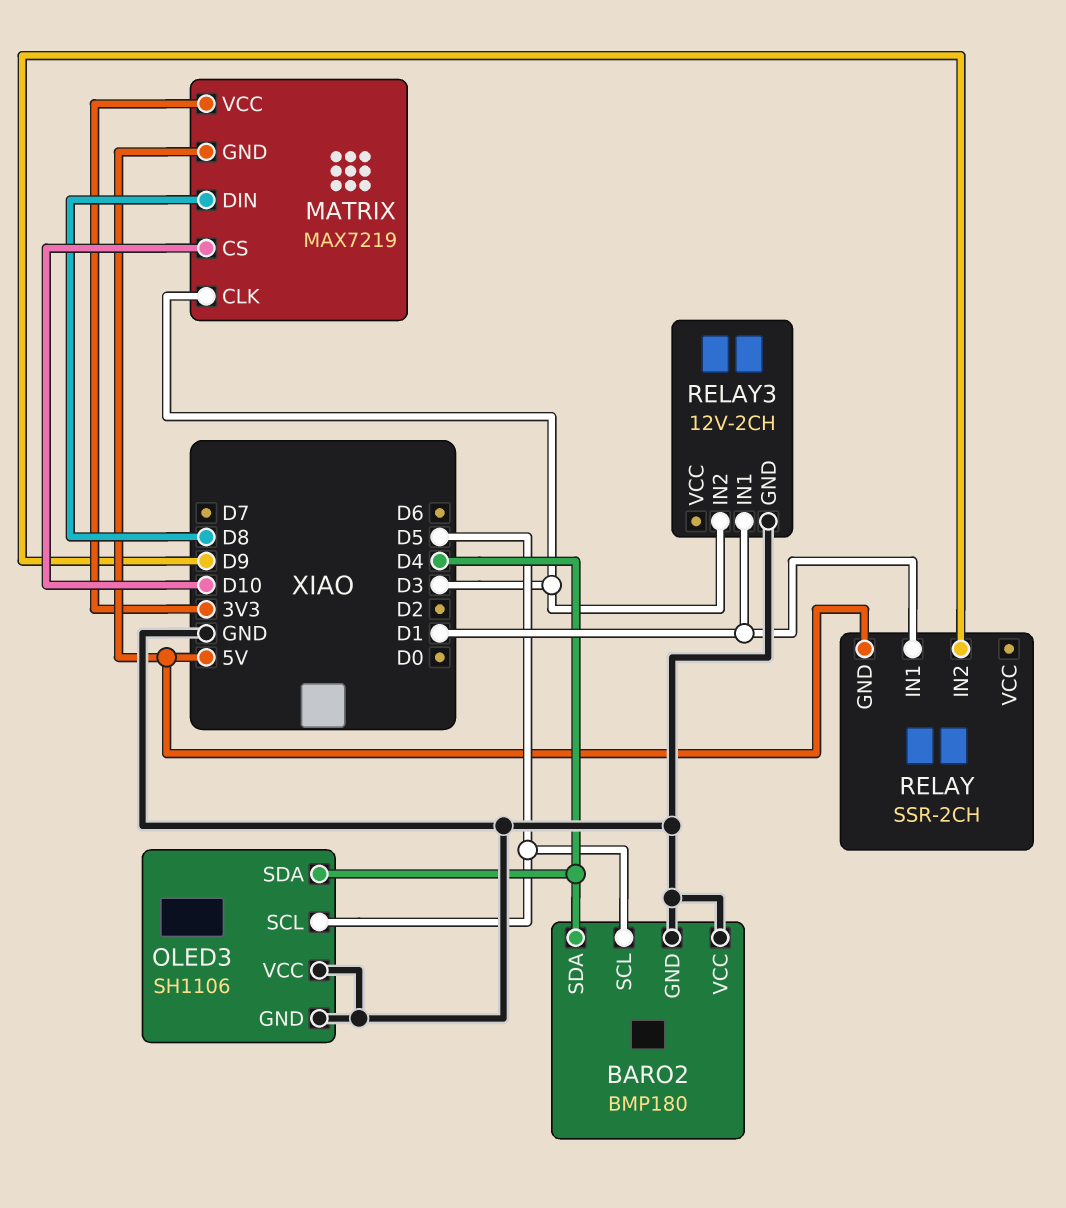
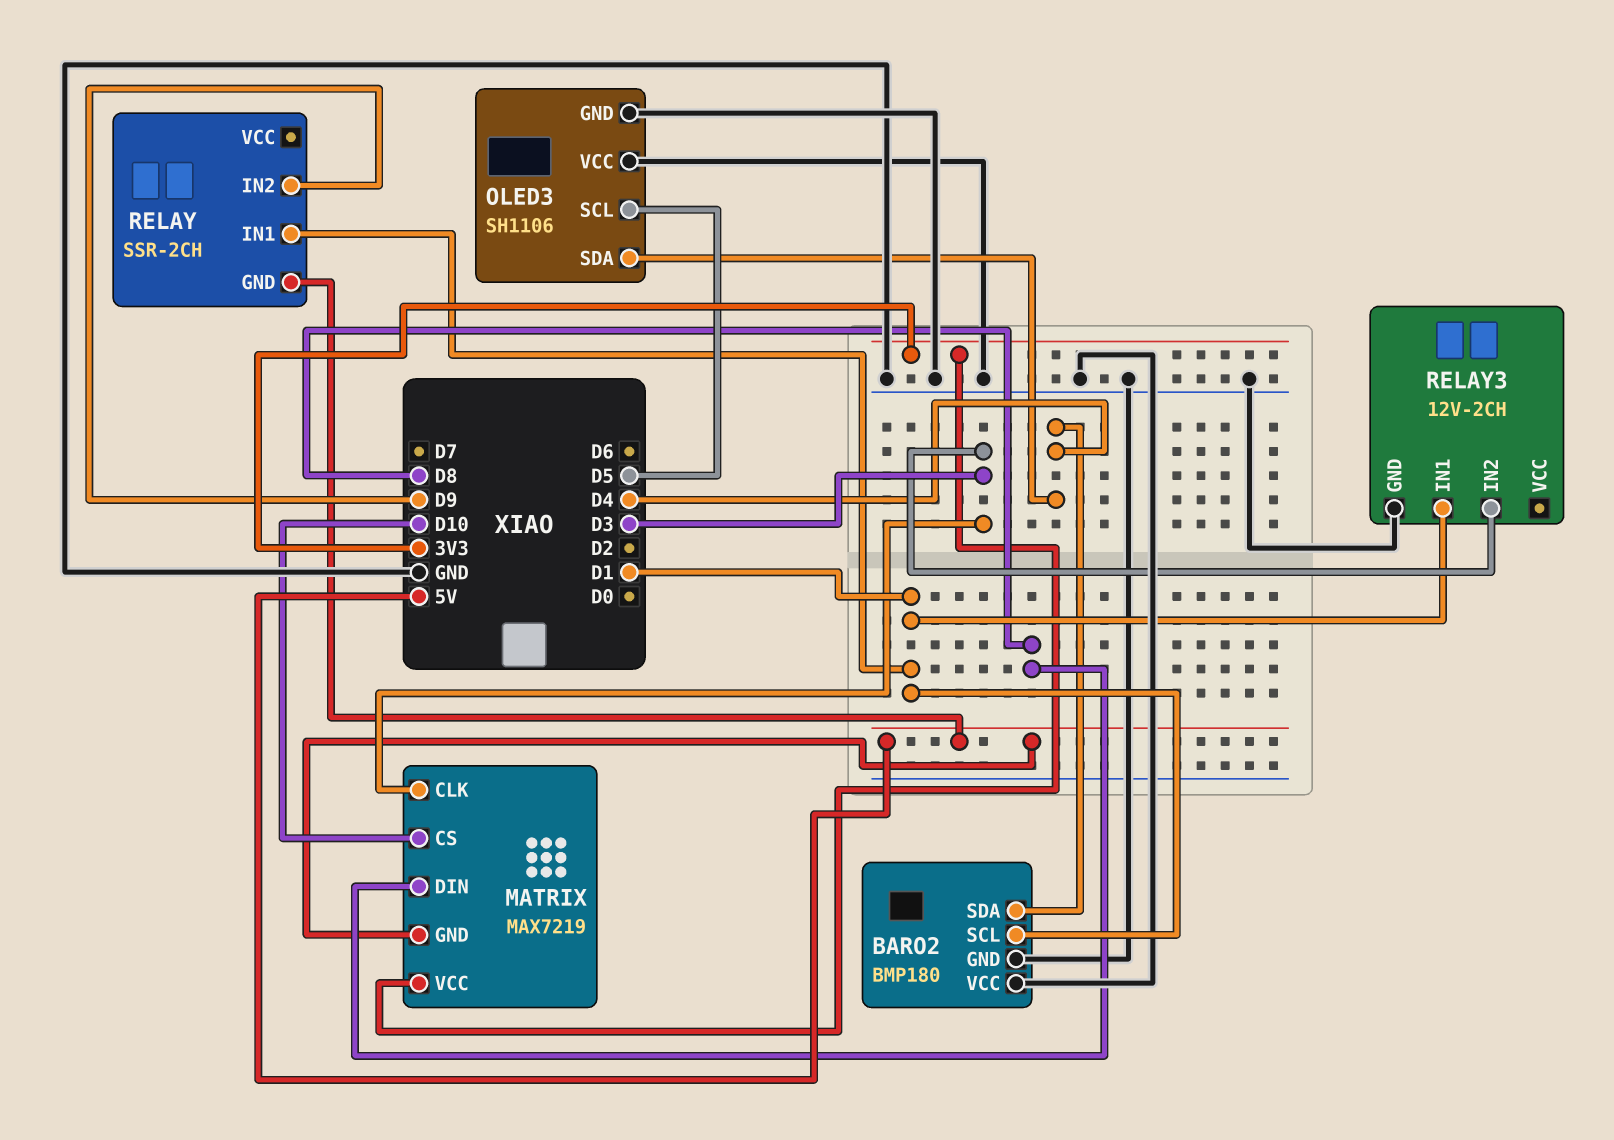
BARO2 pin SCL: D5 -> D1

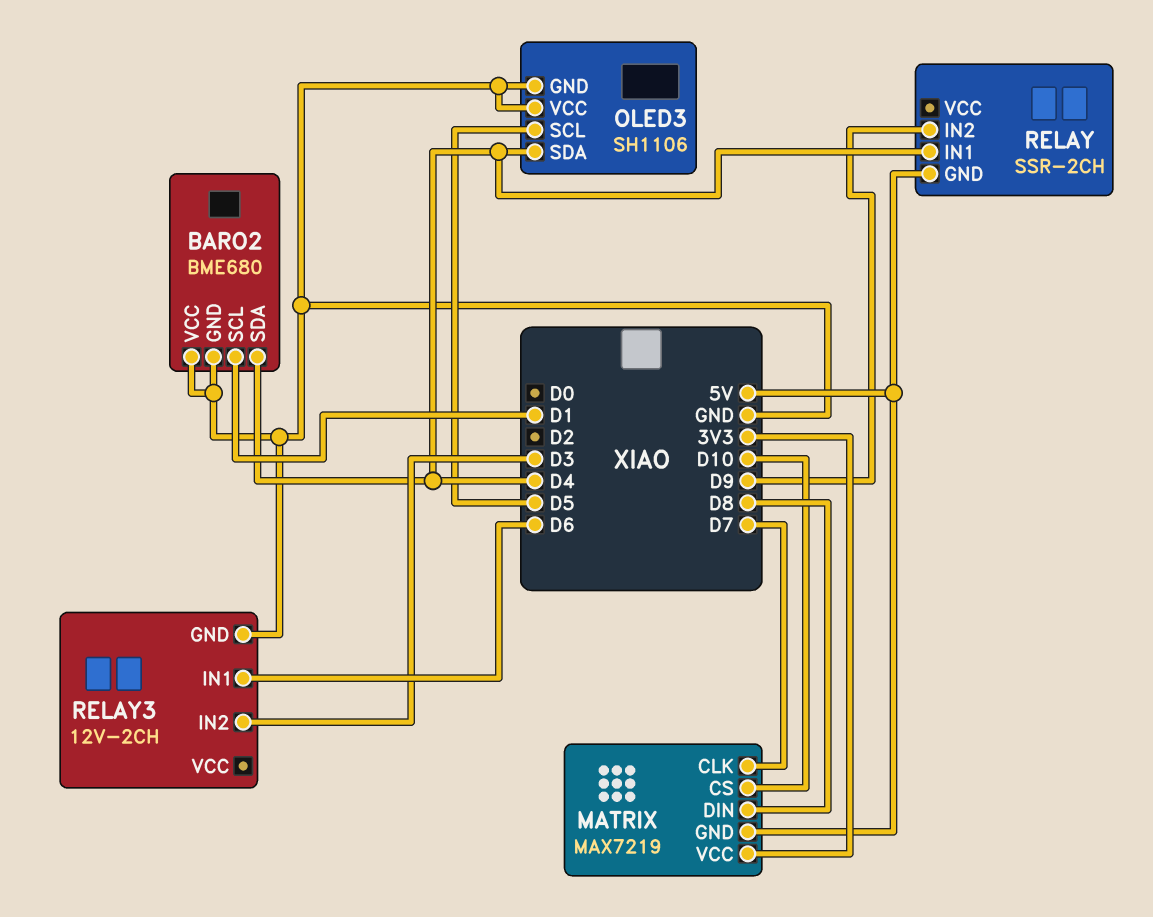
BARO2: BMP180 -> BME680
MATRIX pin CLK: D3 -> D7
RELAY pin IN1: D1 -> D4
RELAY3 pin IN1: D1 -> D6

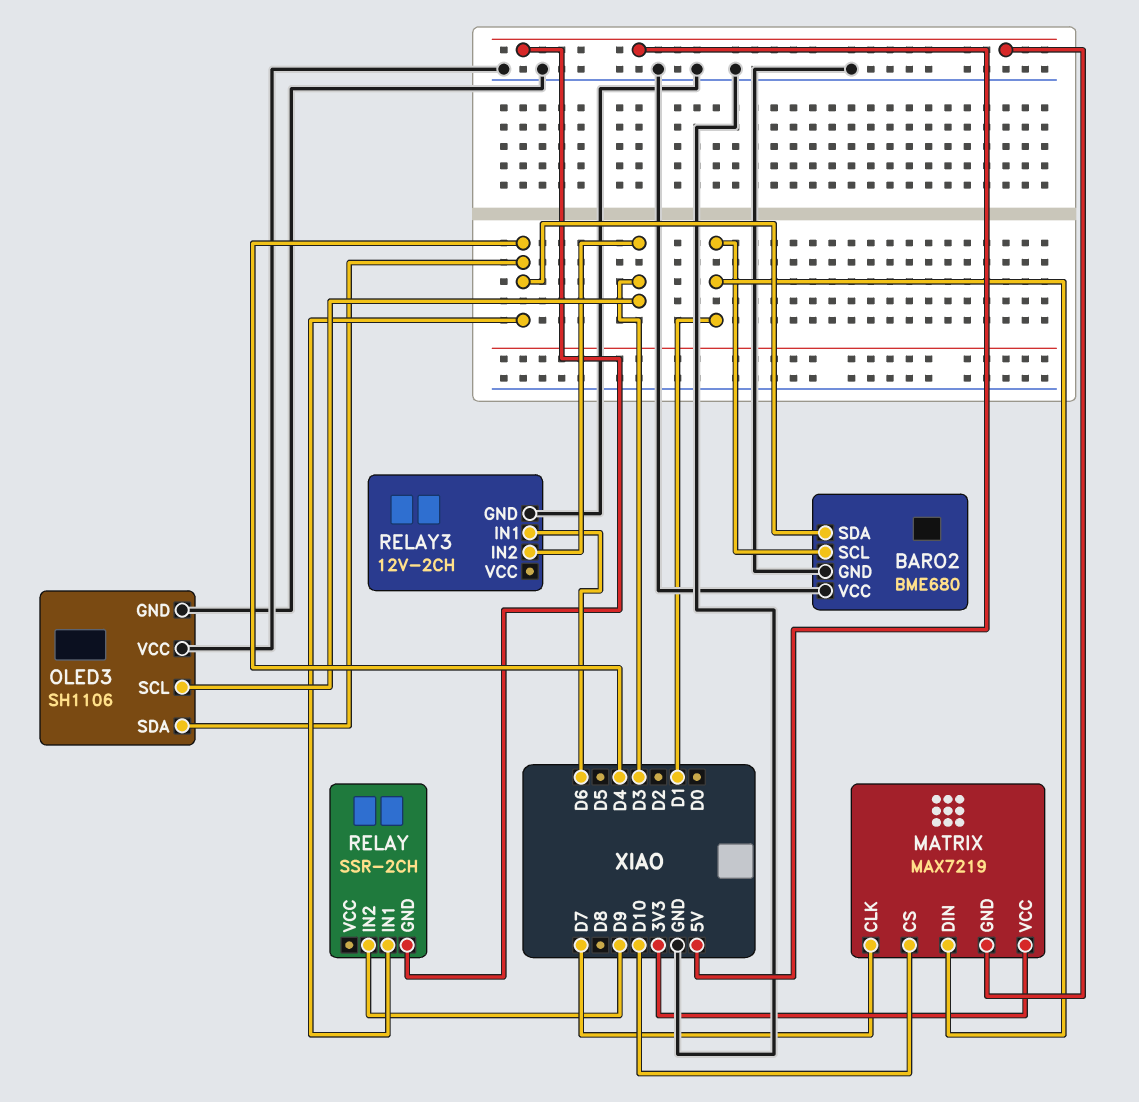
MATRIX pin DIN: D8 -> D1
OLED3 pin SCL: D5 -> D3

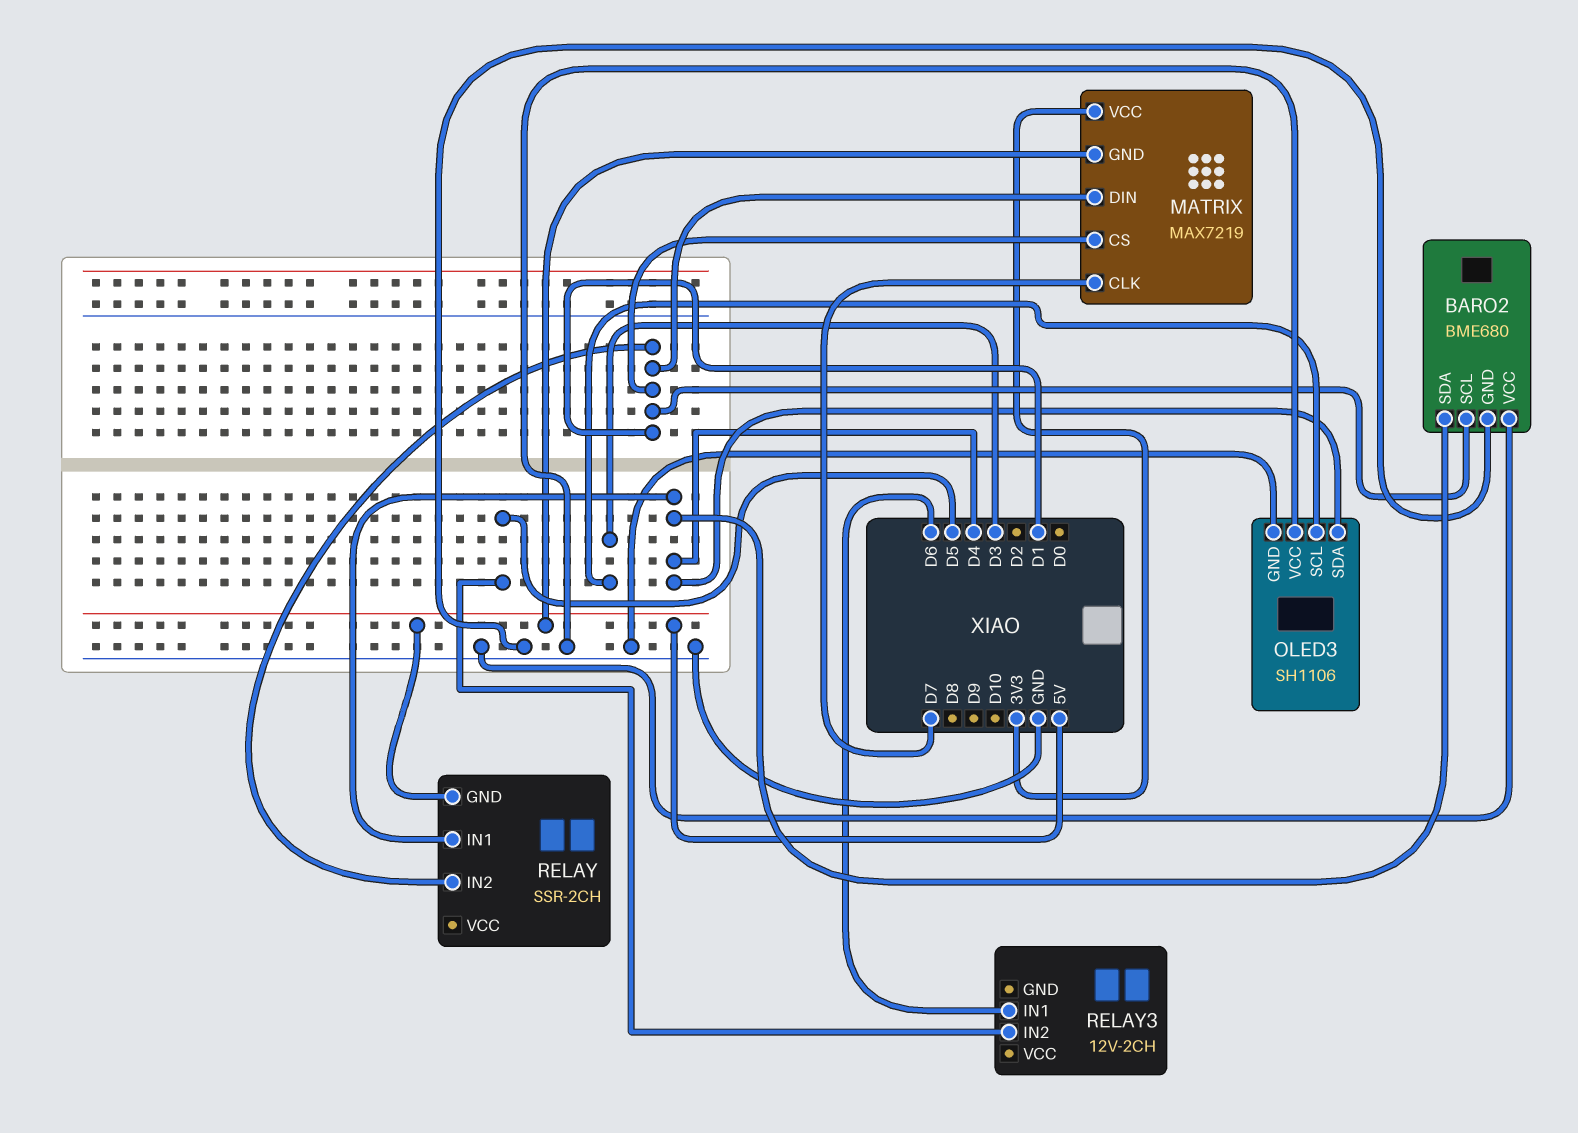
MATRIX pin CS: D10 -> D1
RELAY pin IN2: D9 -> D1
RELAY3 pin GND: GND -> none
RELAY3 pin IN2: D3 -> D5

